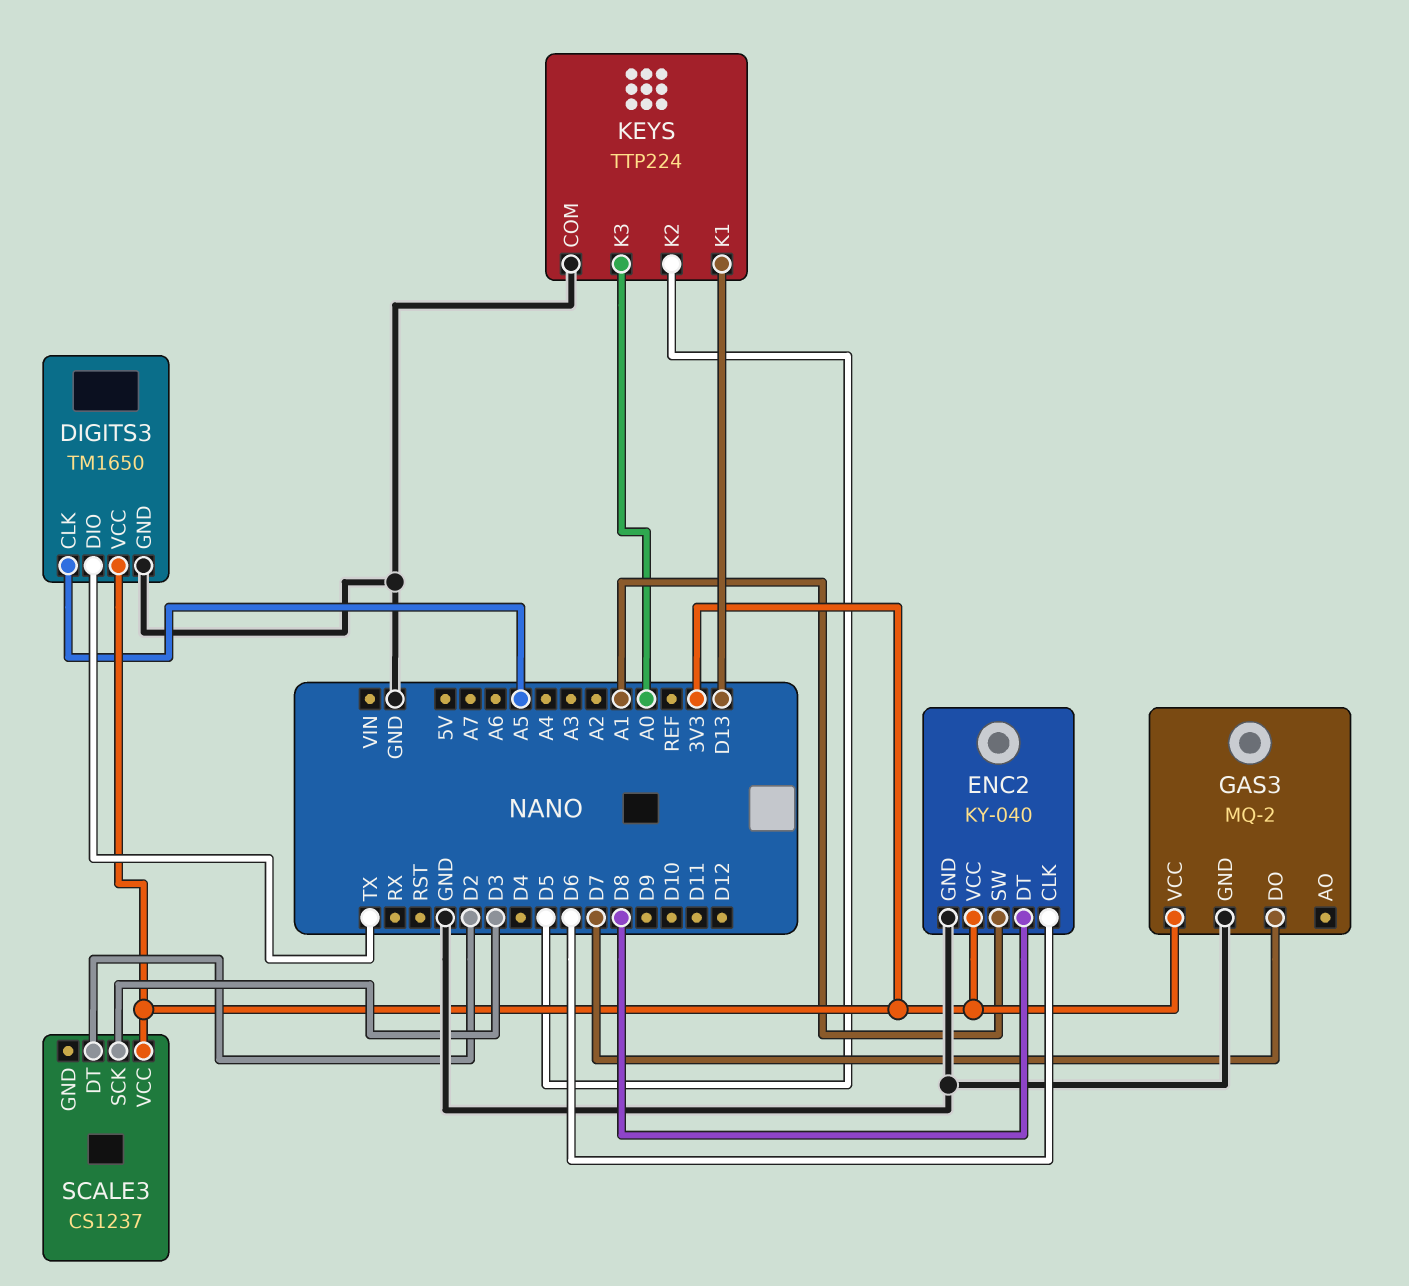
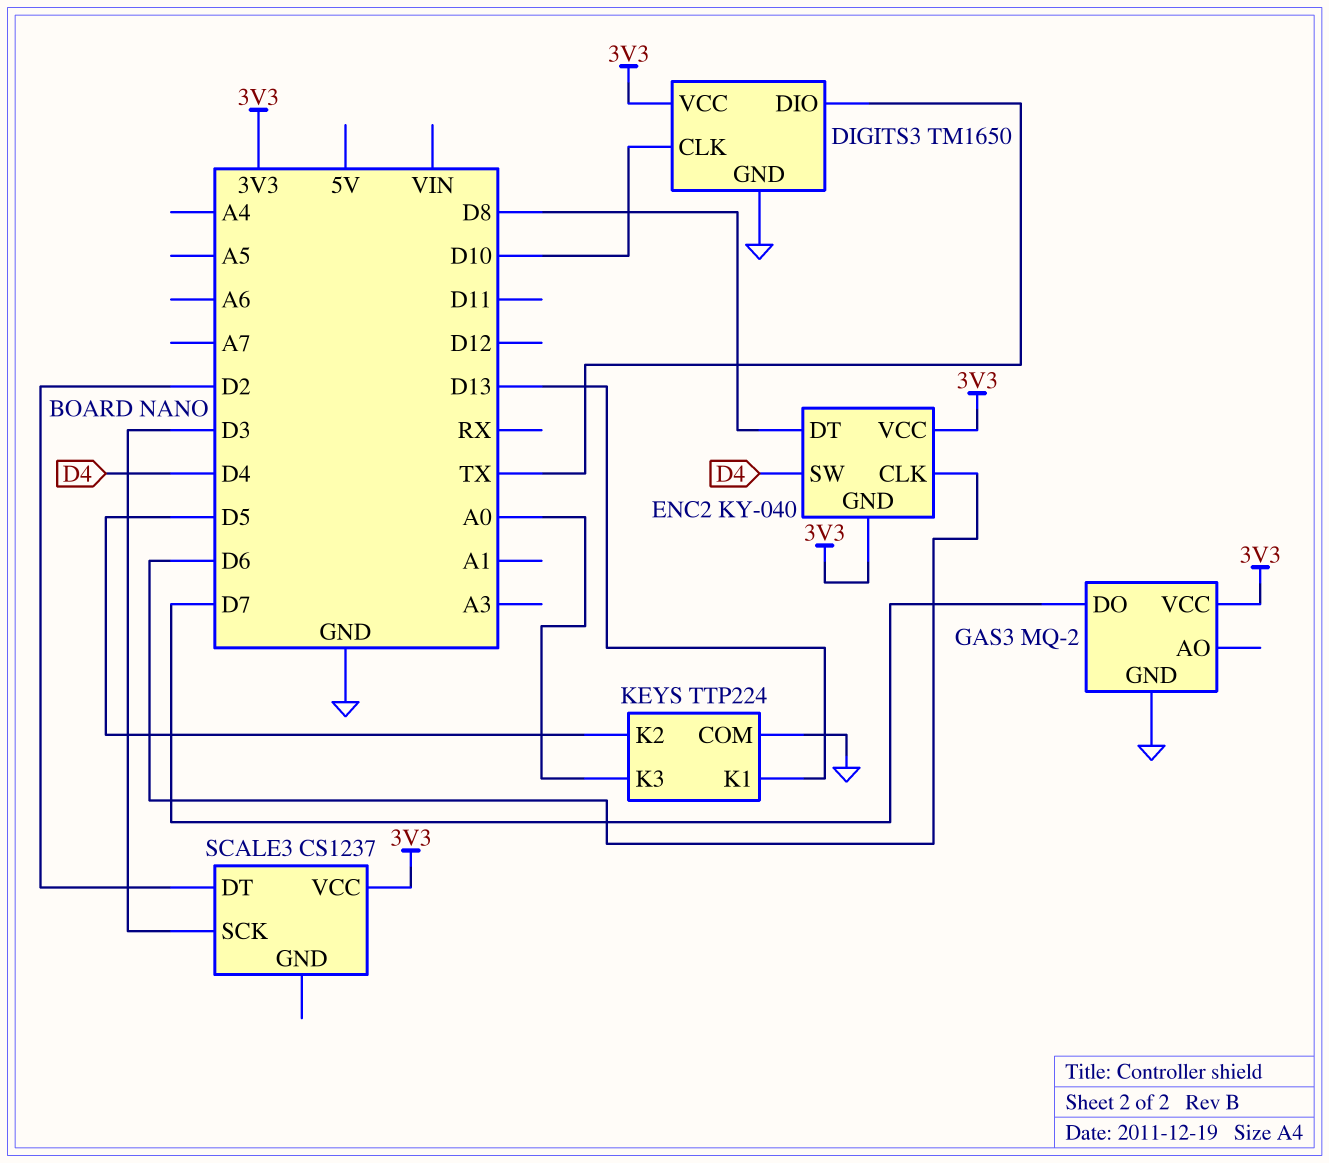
DIGITS3 pin CLK: A5 -> D10
ENC2 pin GND: GND -> 3V3
ENC2 pin SW: A1 -> D4

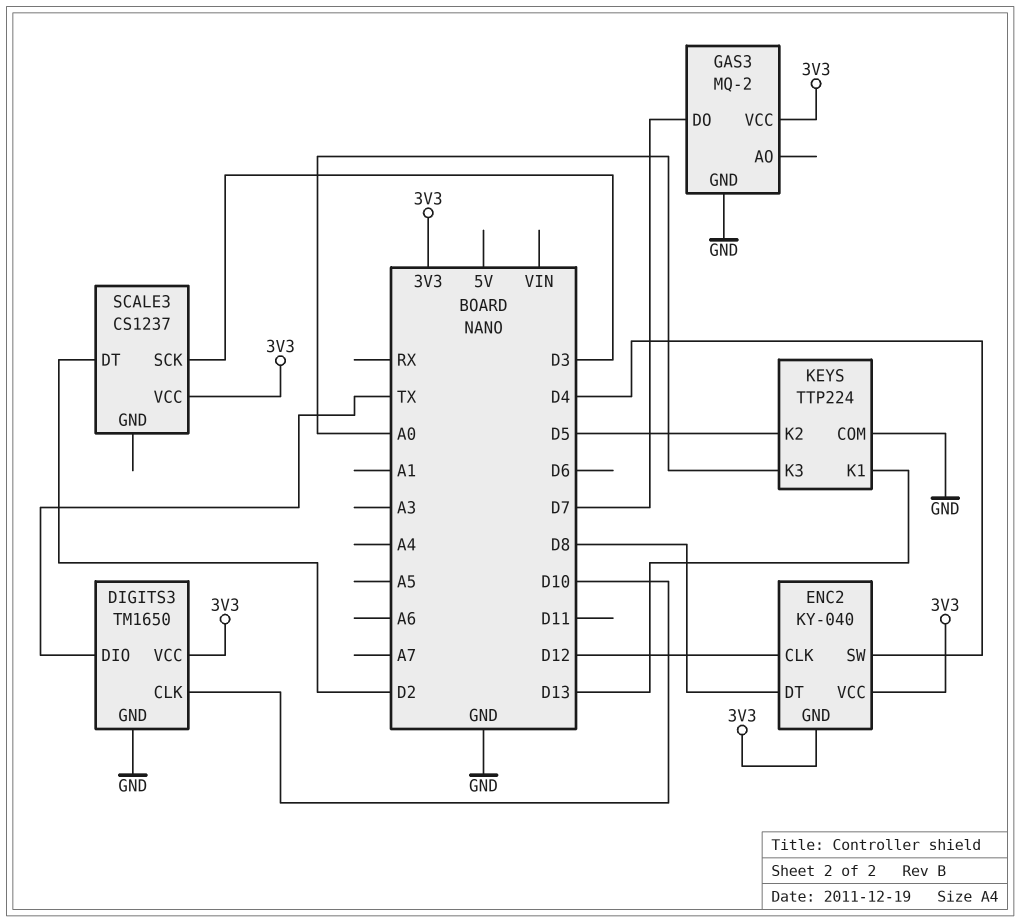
ENC2 pin CLK: D6 -> D12

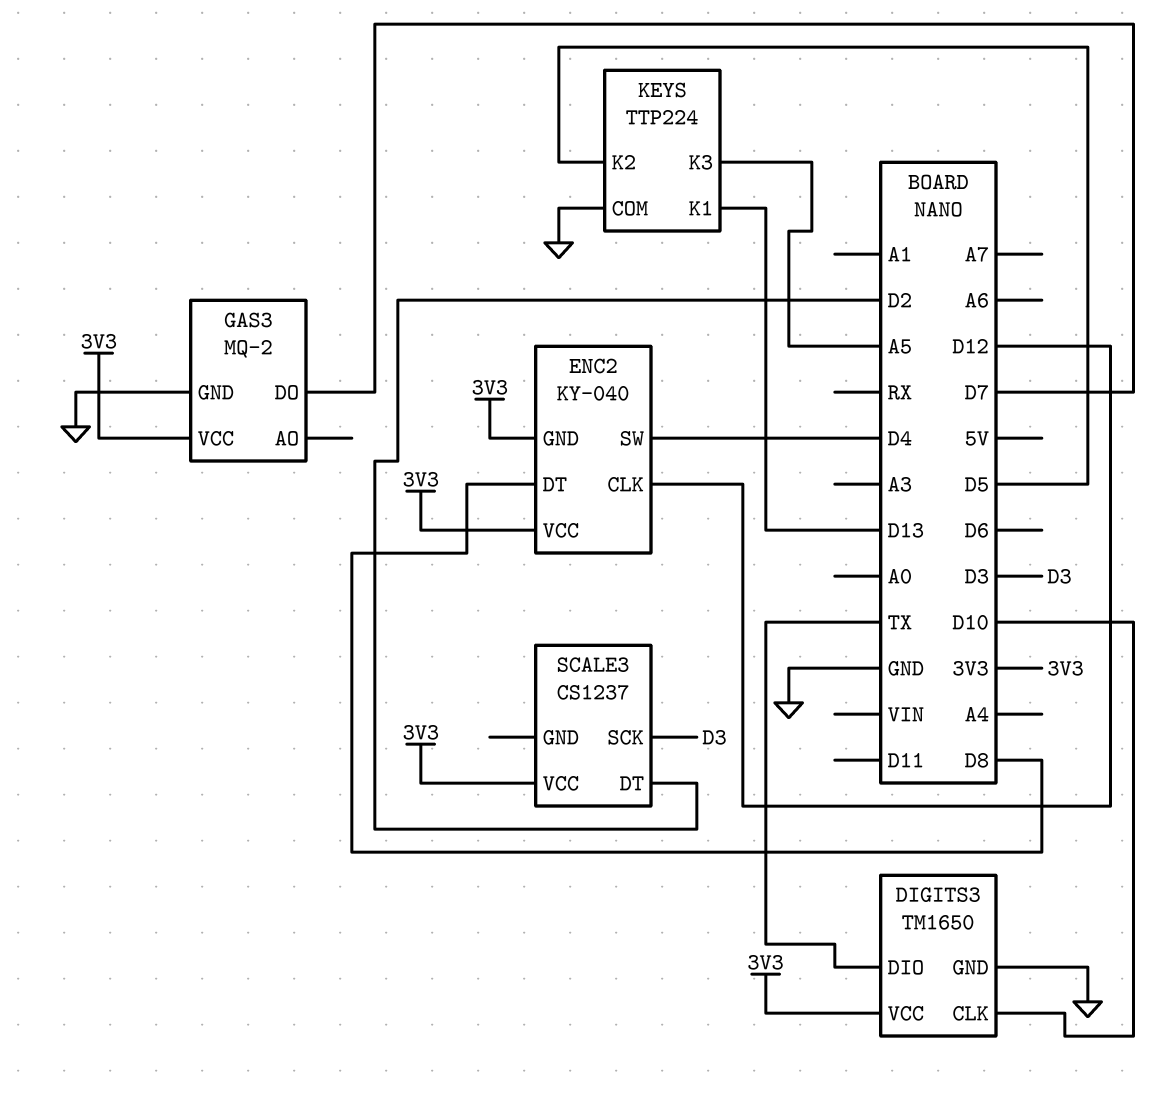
KEYS pin K3: A0 -> A5

